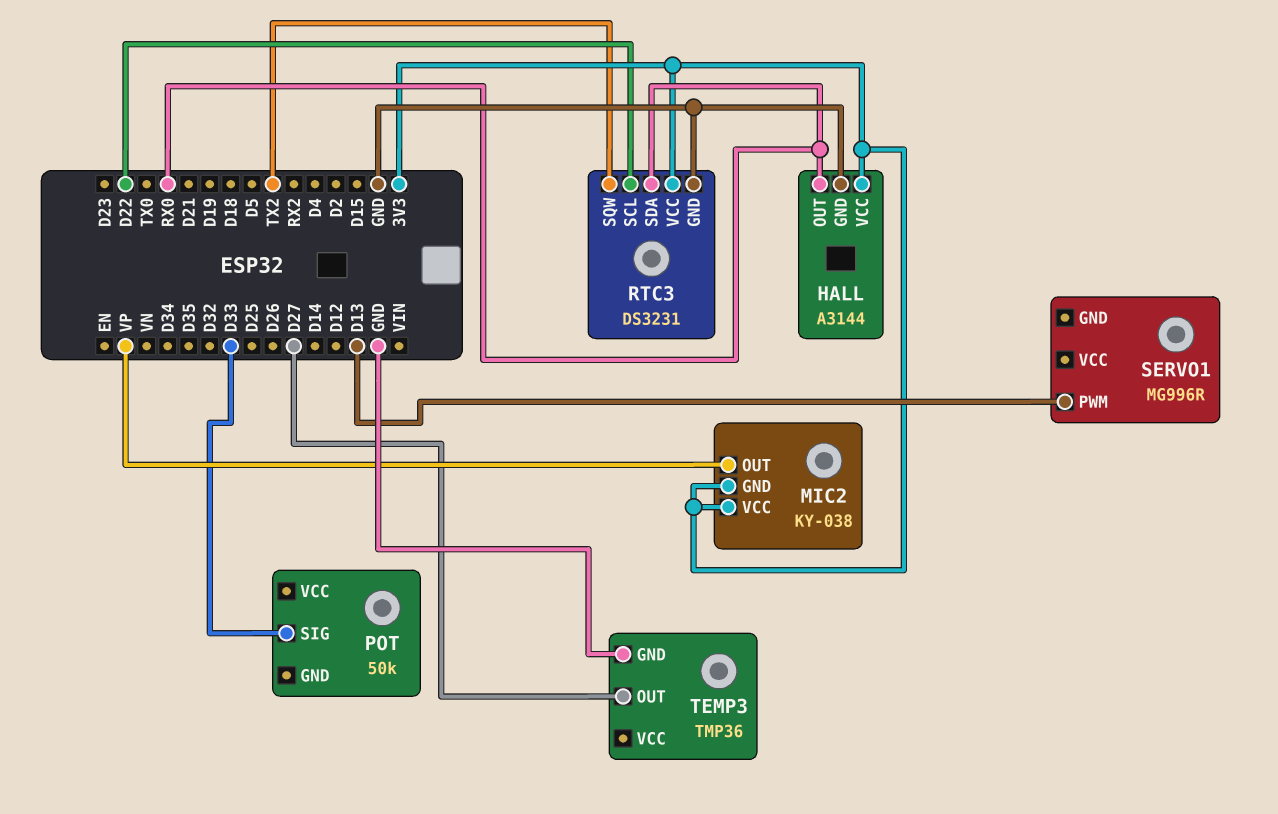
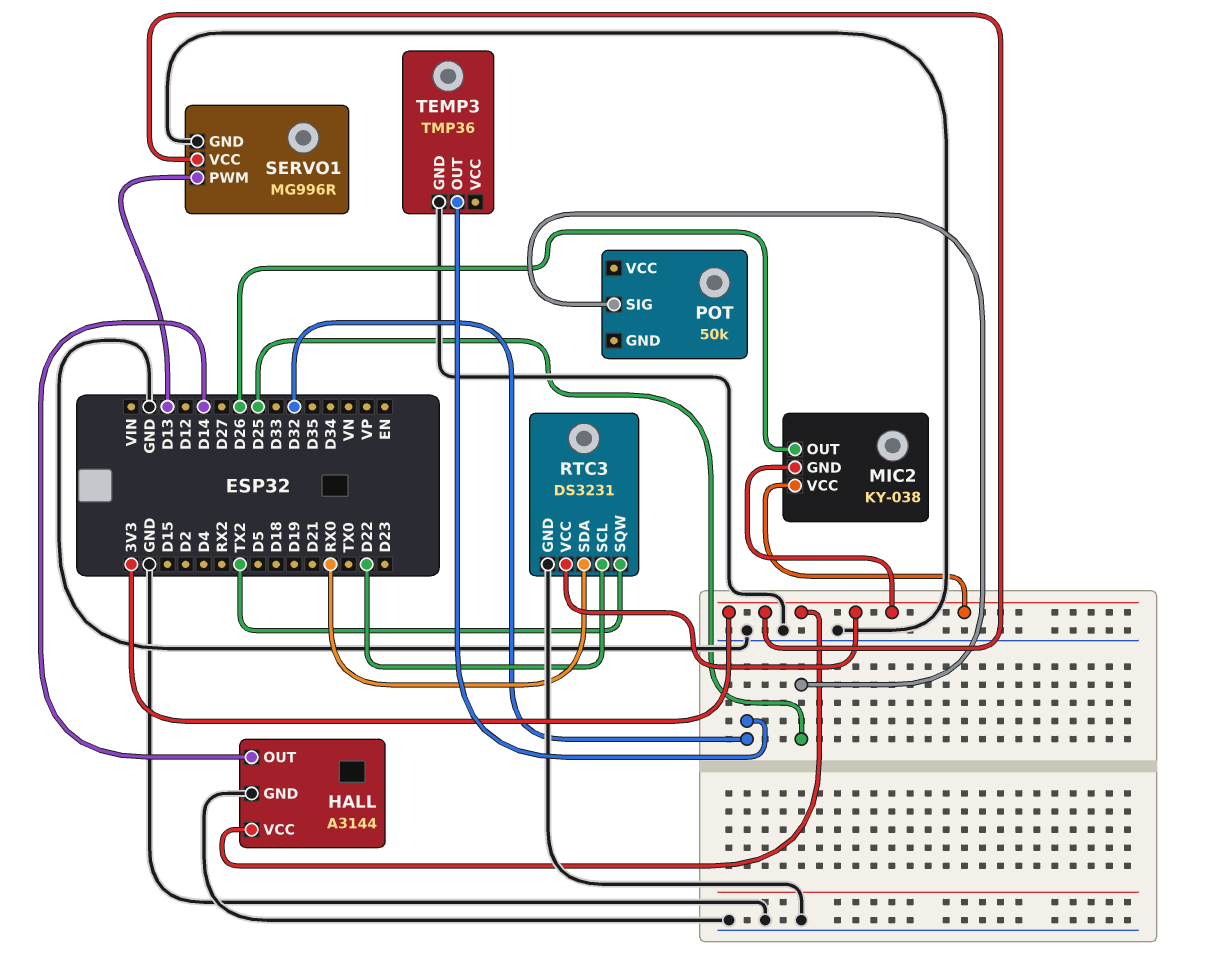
HALL pin OUT: RX0 -> D14
MIC2 pin OUT: VP -> D26
POT pin SIG: D33 -> D25
SERVO1 pin GND: none -> GND
SERVO1 pin VCC: none -> 3V3
TEMP3 pin OUT: D27 -> D32

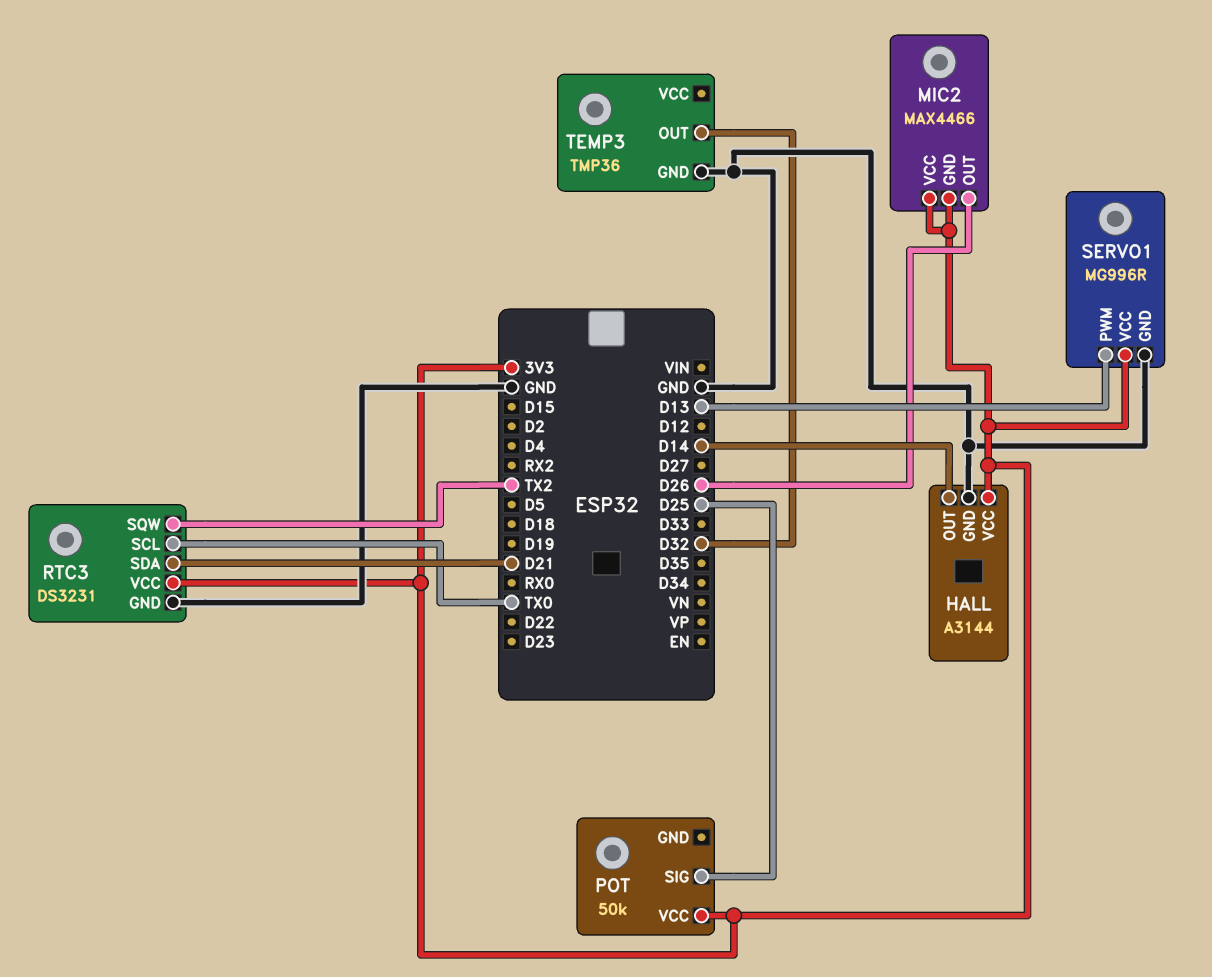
MIC2: KY-038 -> MAX4466
POT pin VCC: none -> 3V3
RTC3 pin SCL: D22 -> TX0
RTC3 pin SDA: RX0 -> D21

